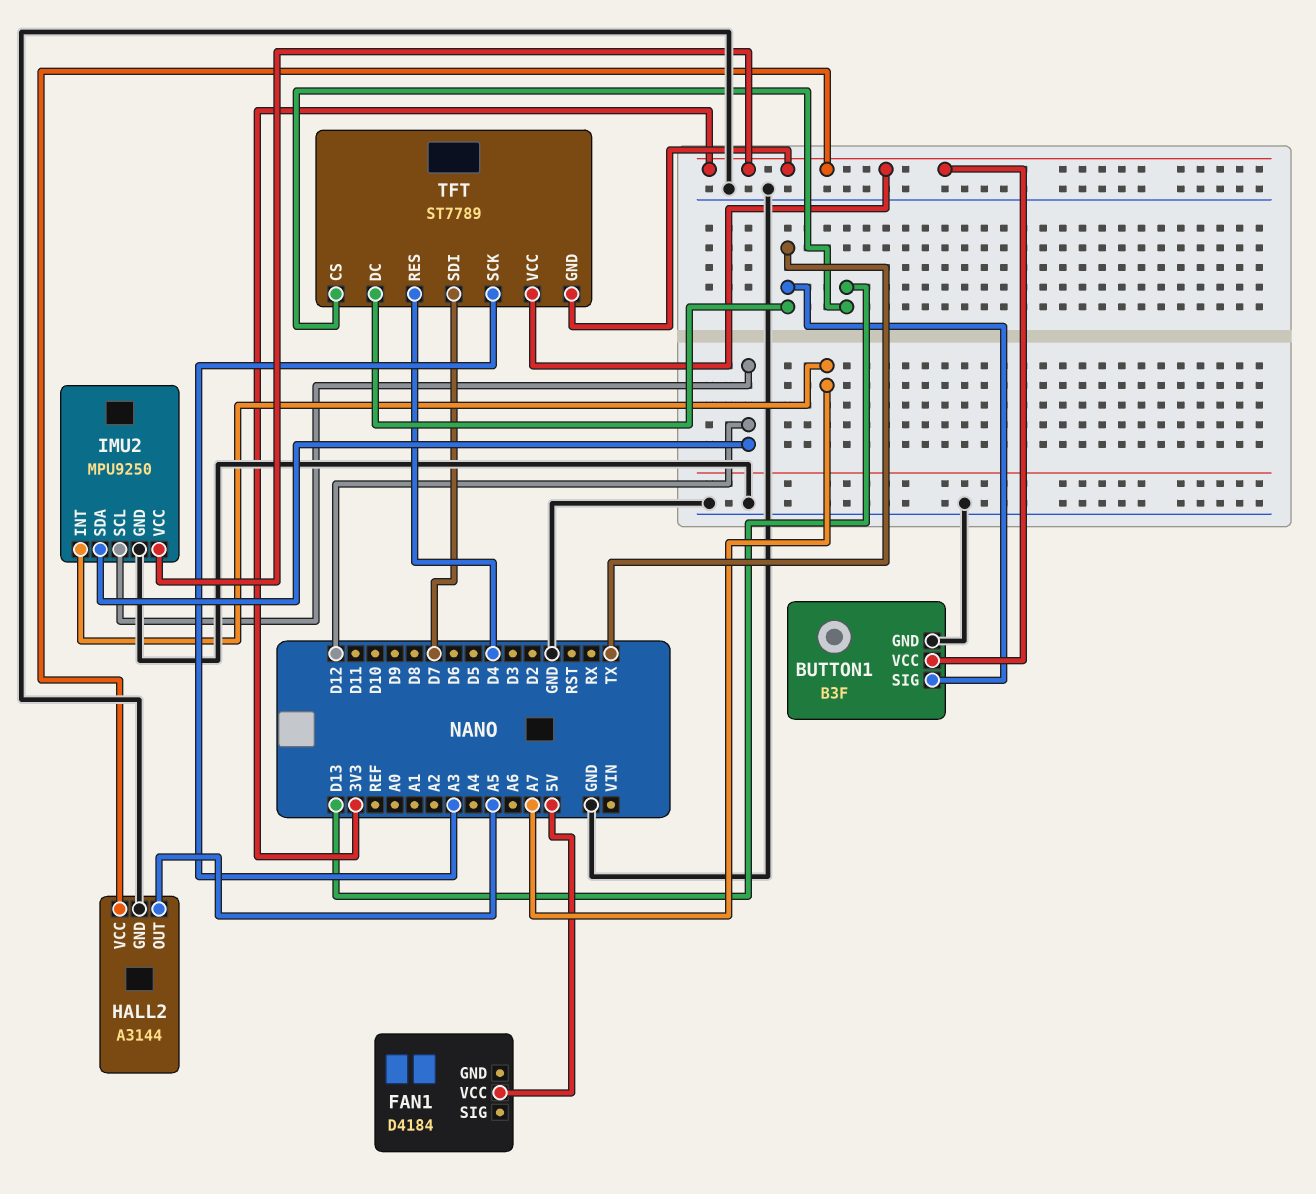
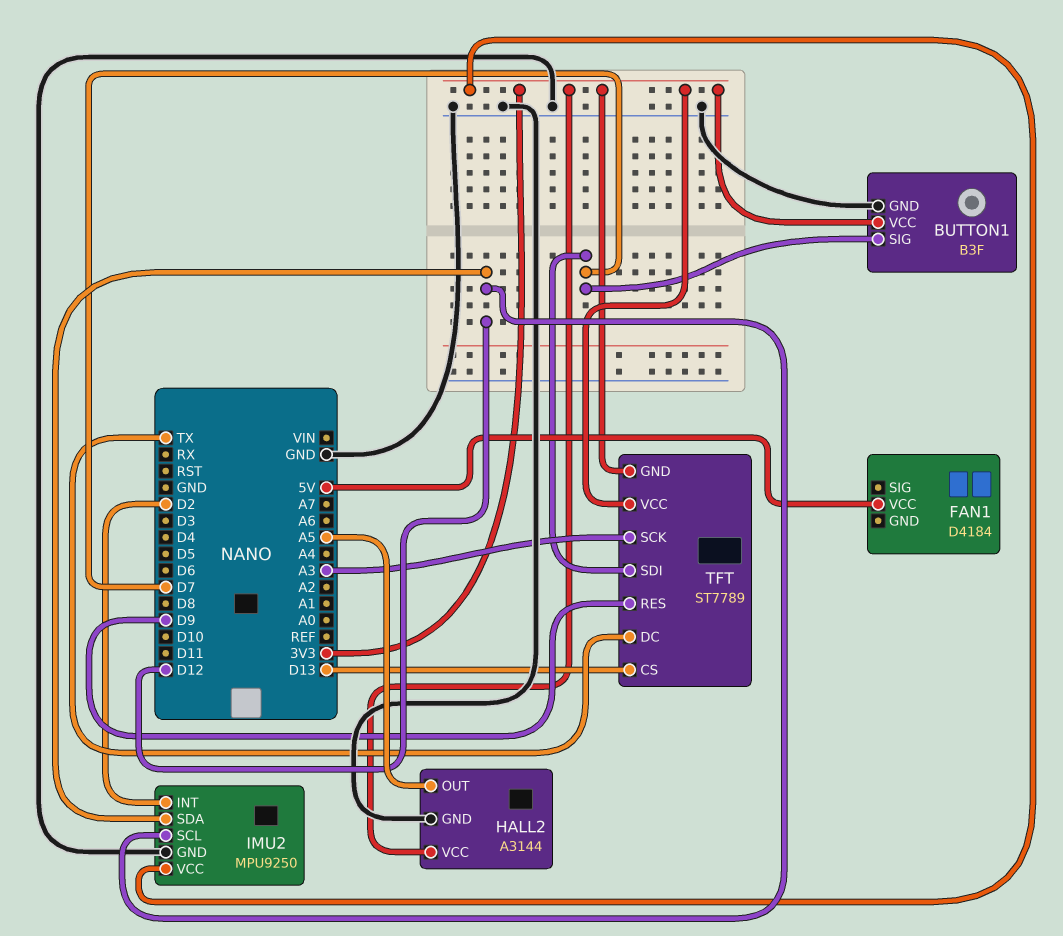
BUTTON1 pin SIG: TX -> D7
IMU2 pin INT: A7 -> D2
TFT pin RES: D4 -> D9

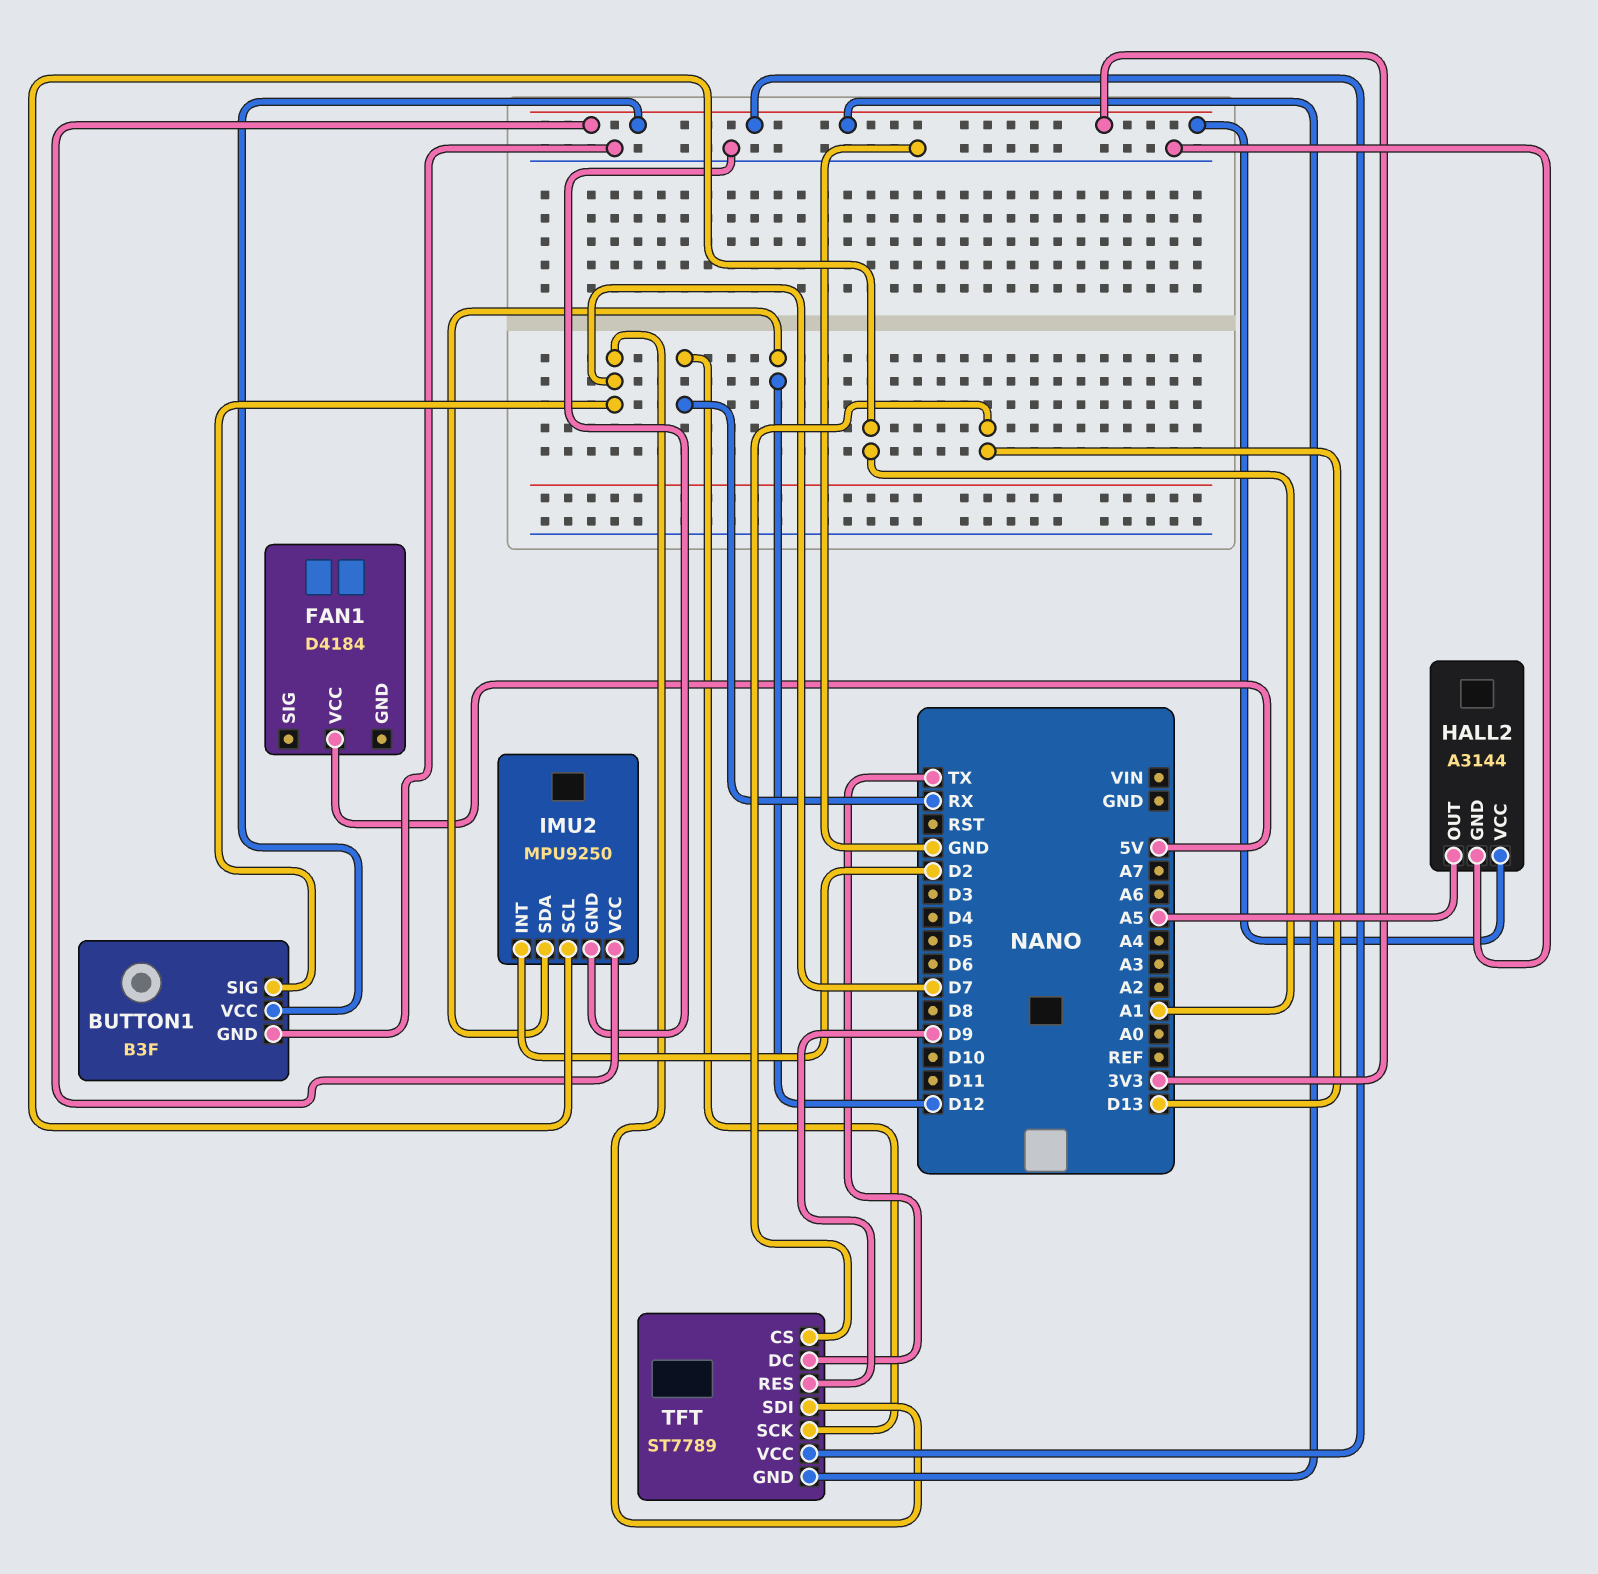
IMU2 pin SCL: D12 -> A1
TFT pin SCK: A3 -> RX

